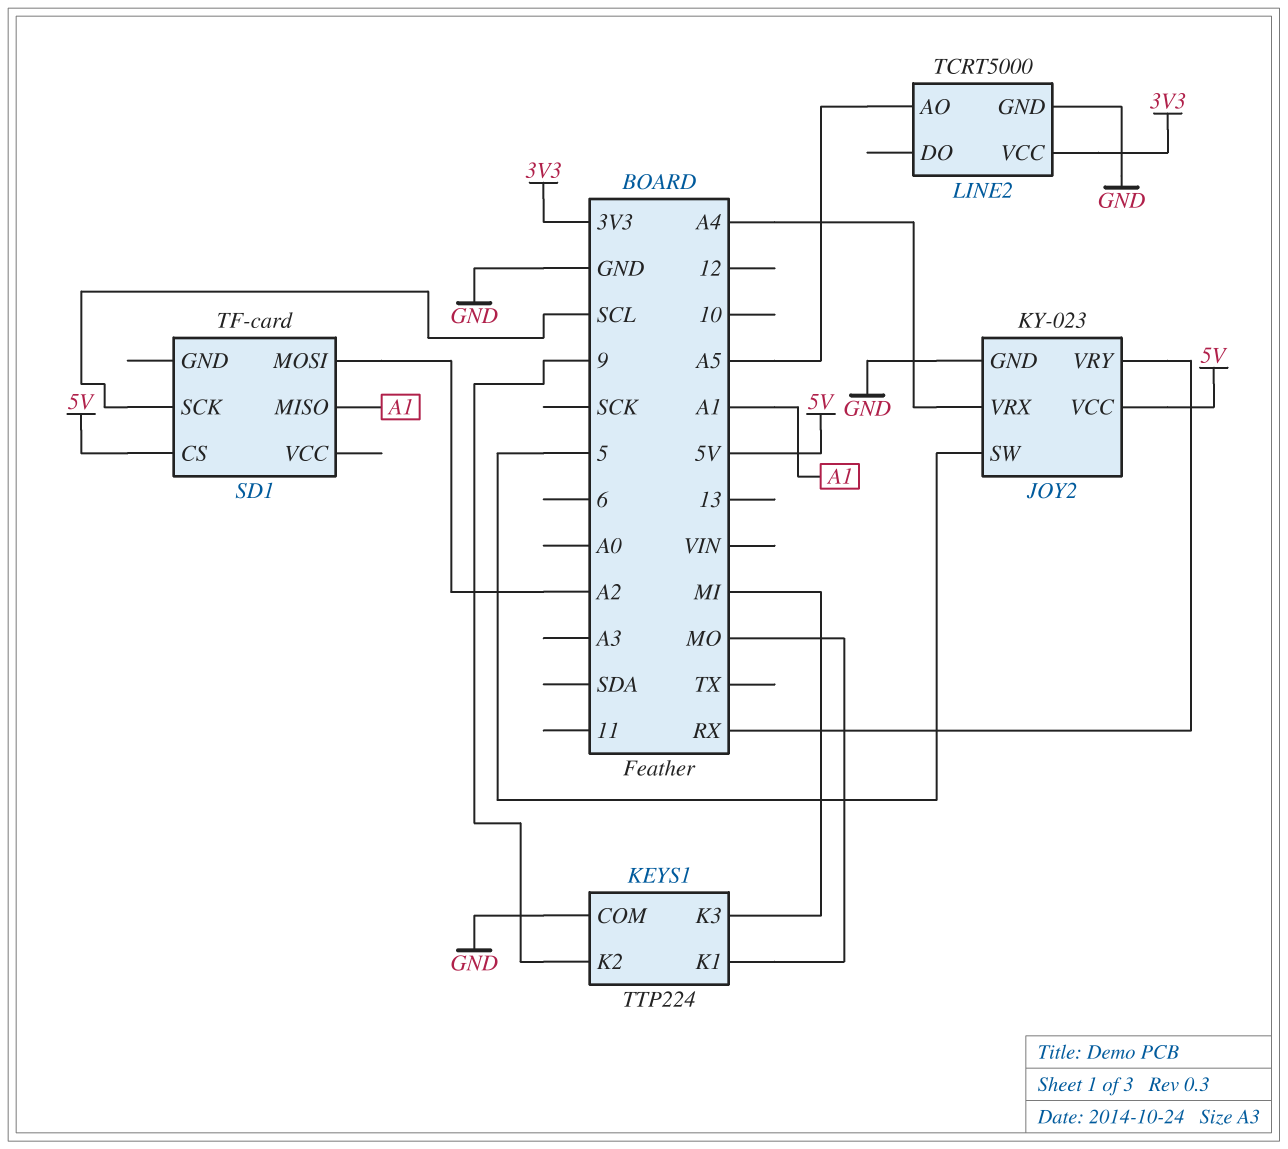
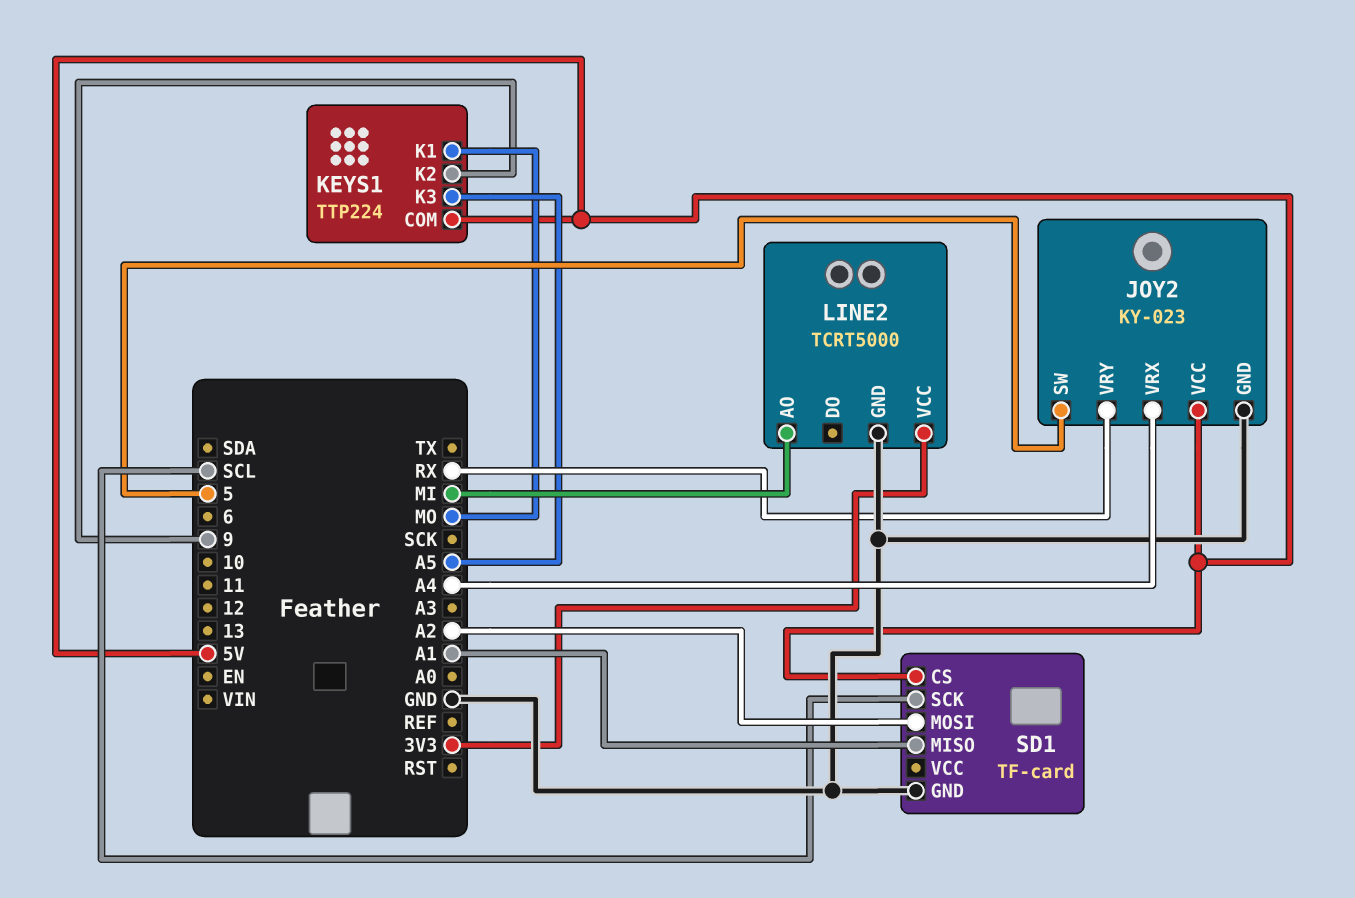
KEYS1 pin COM: GND -> 5V
KEYS1 pin K3: MI -> A5
LINE2 pin AO: A5 -> MI
SD1 pin GND: none -> GND

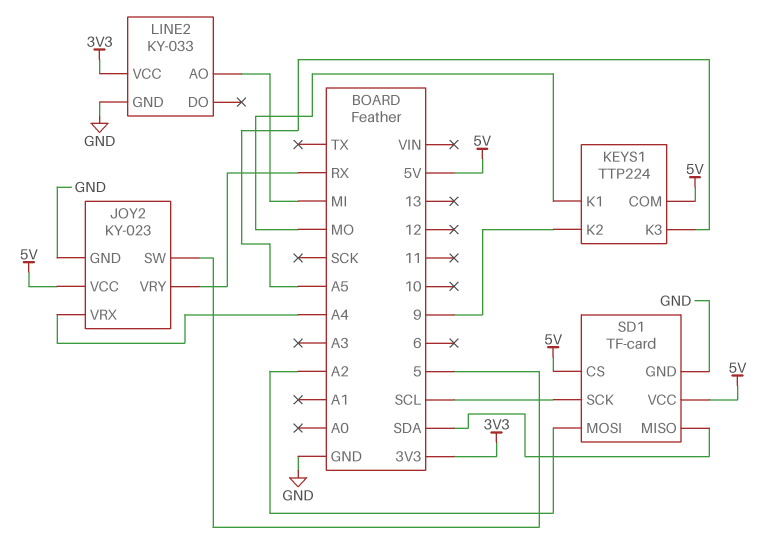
LINE2: TCRT5000 -> KY-033
SD1 pin MISO: A1 -> SDA
SD1 pin VCC: none -> 5V

